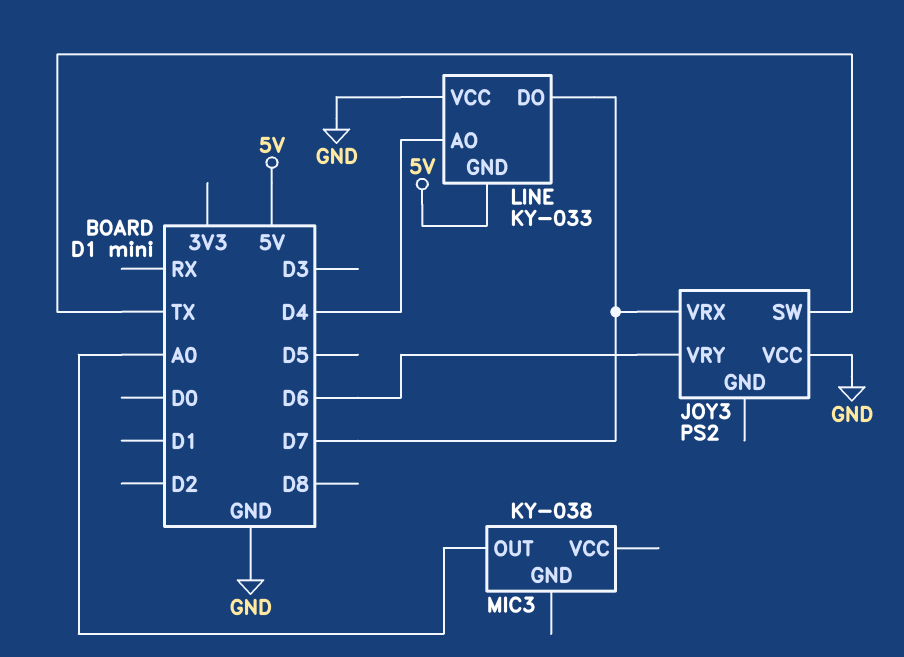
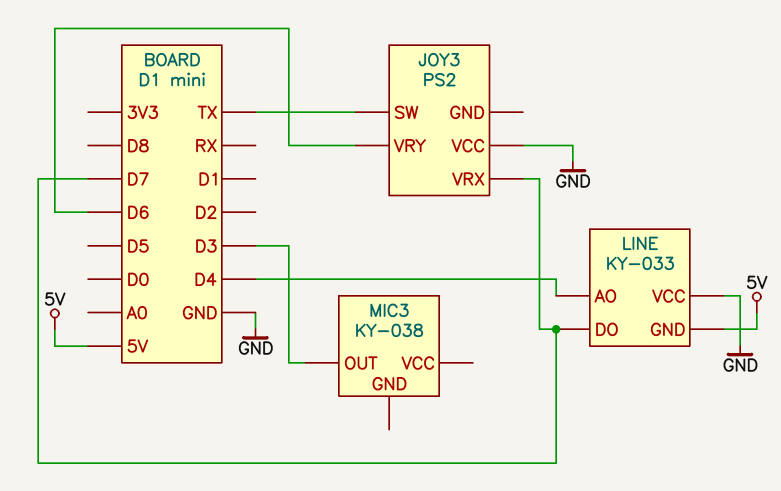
MIC3 pin OUT: A0 -> D3

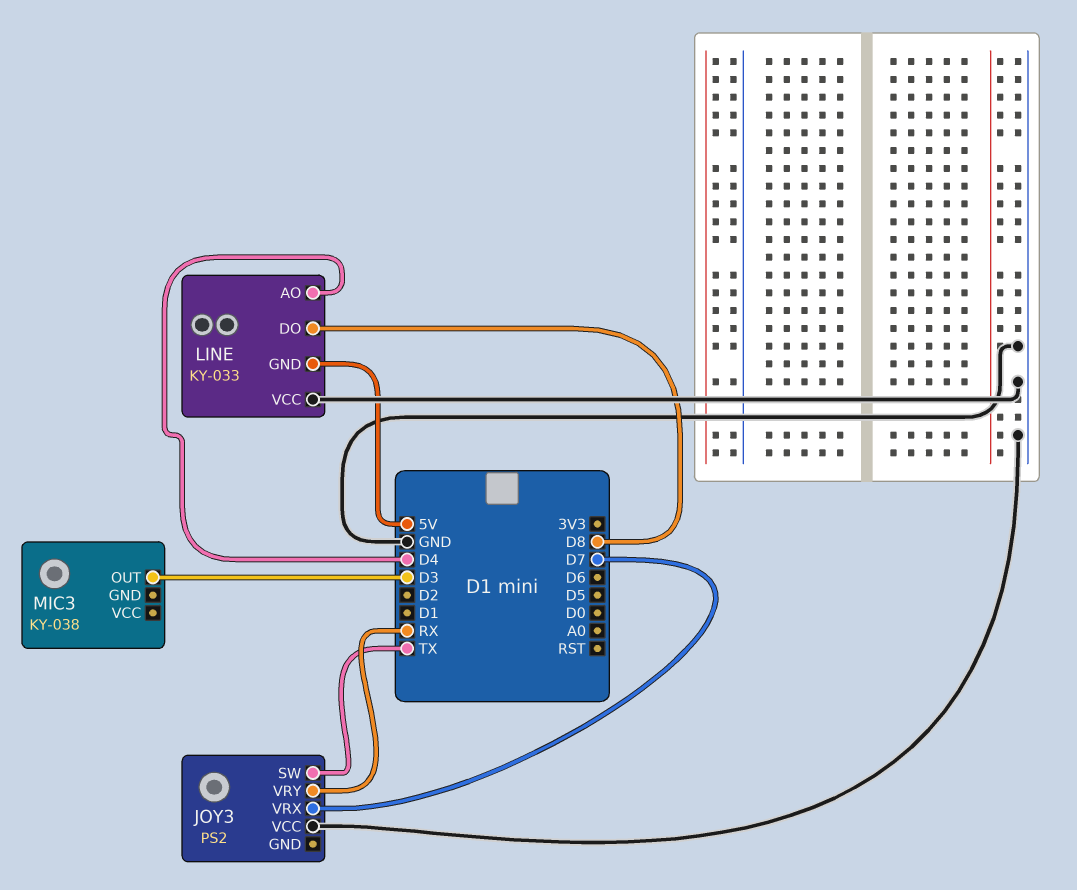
JOY3 pin VRY: D6 -> RX
LINE pin DO: D7 -> D8

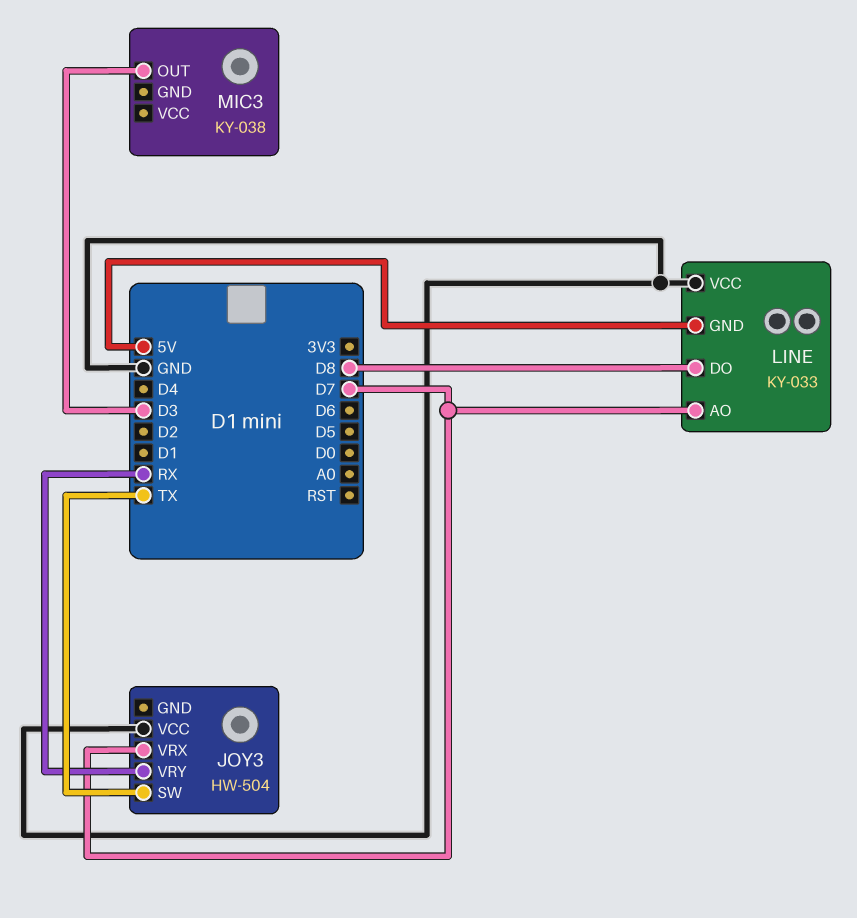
JOY3: PS2 -> HW-504
LINE pin AO: D4 -> D7

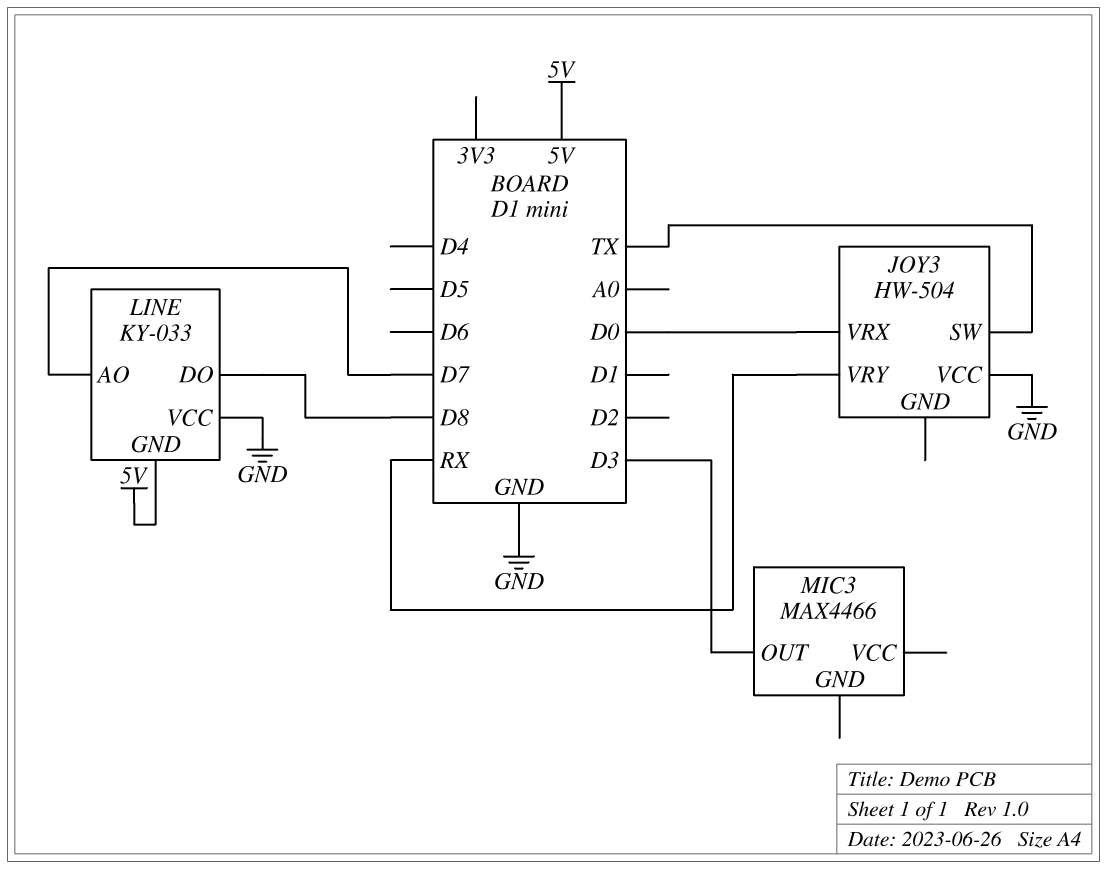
JOY3 pin VRX: D7 -> D0
MIC3: KY-038 -> MAX4466

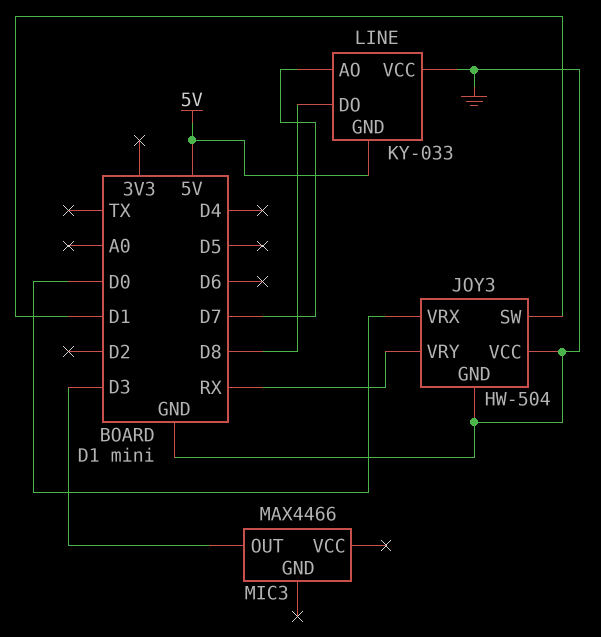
JOY3 pin GND: none -> GND
JOY3 pin SW: TX -> D1

